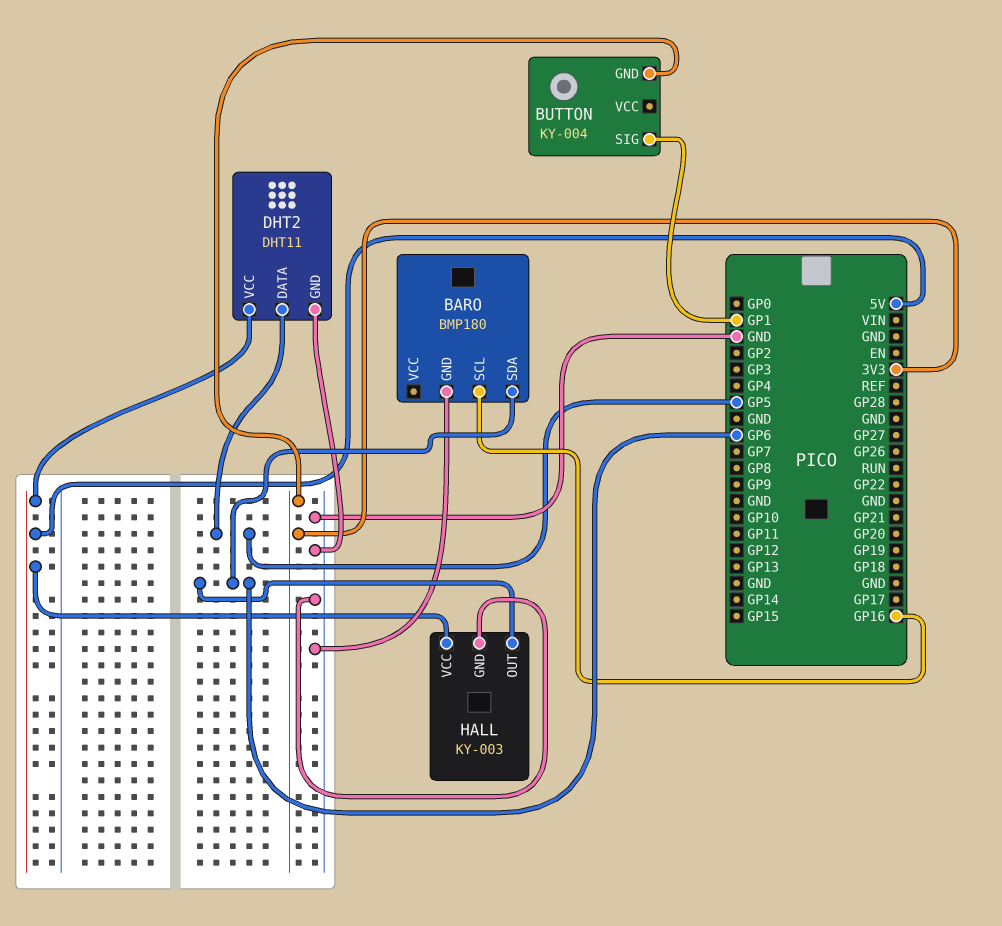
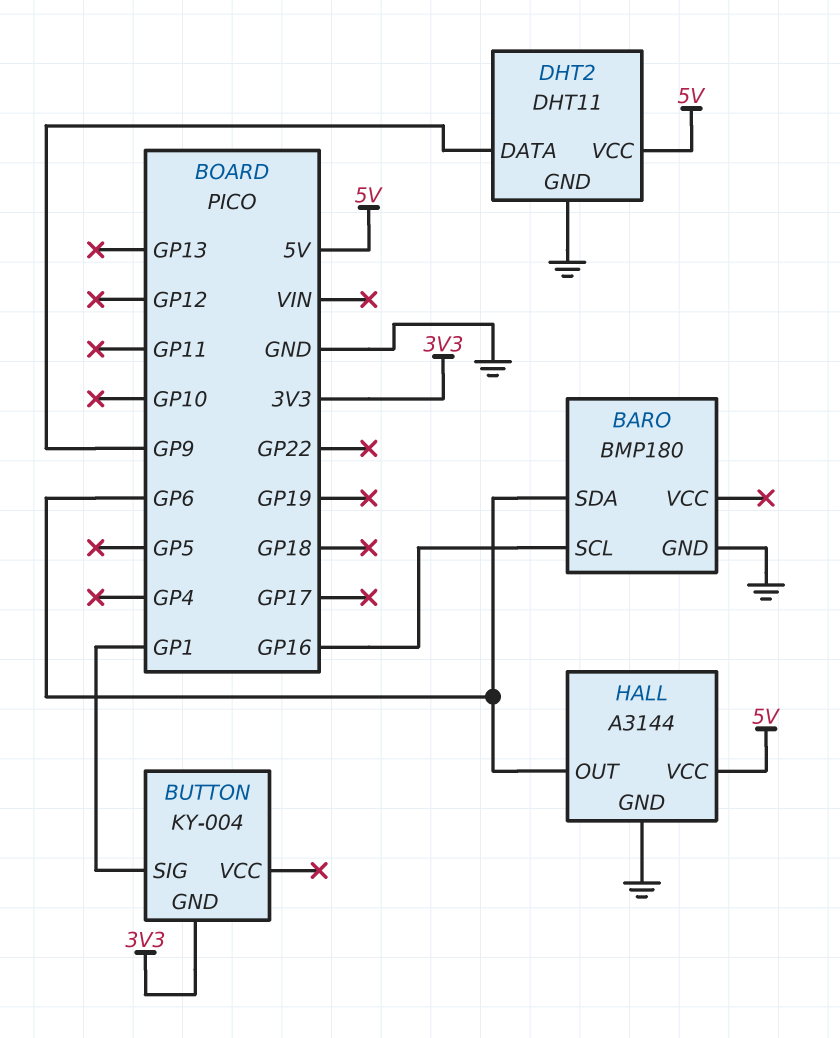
DHT2 pin DATA: GP5 -> GP9
HALL: KY-003 -> A3144

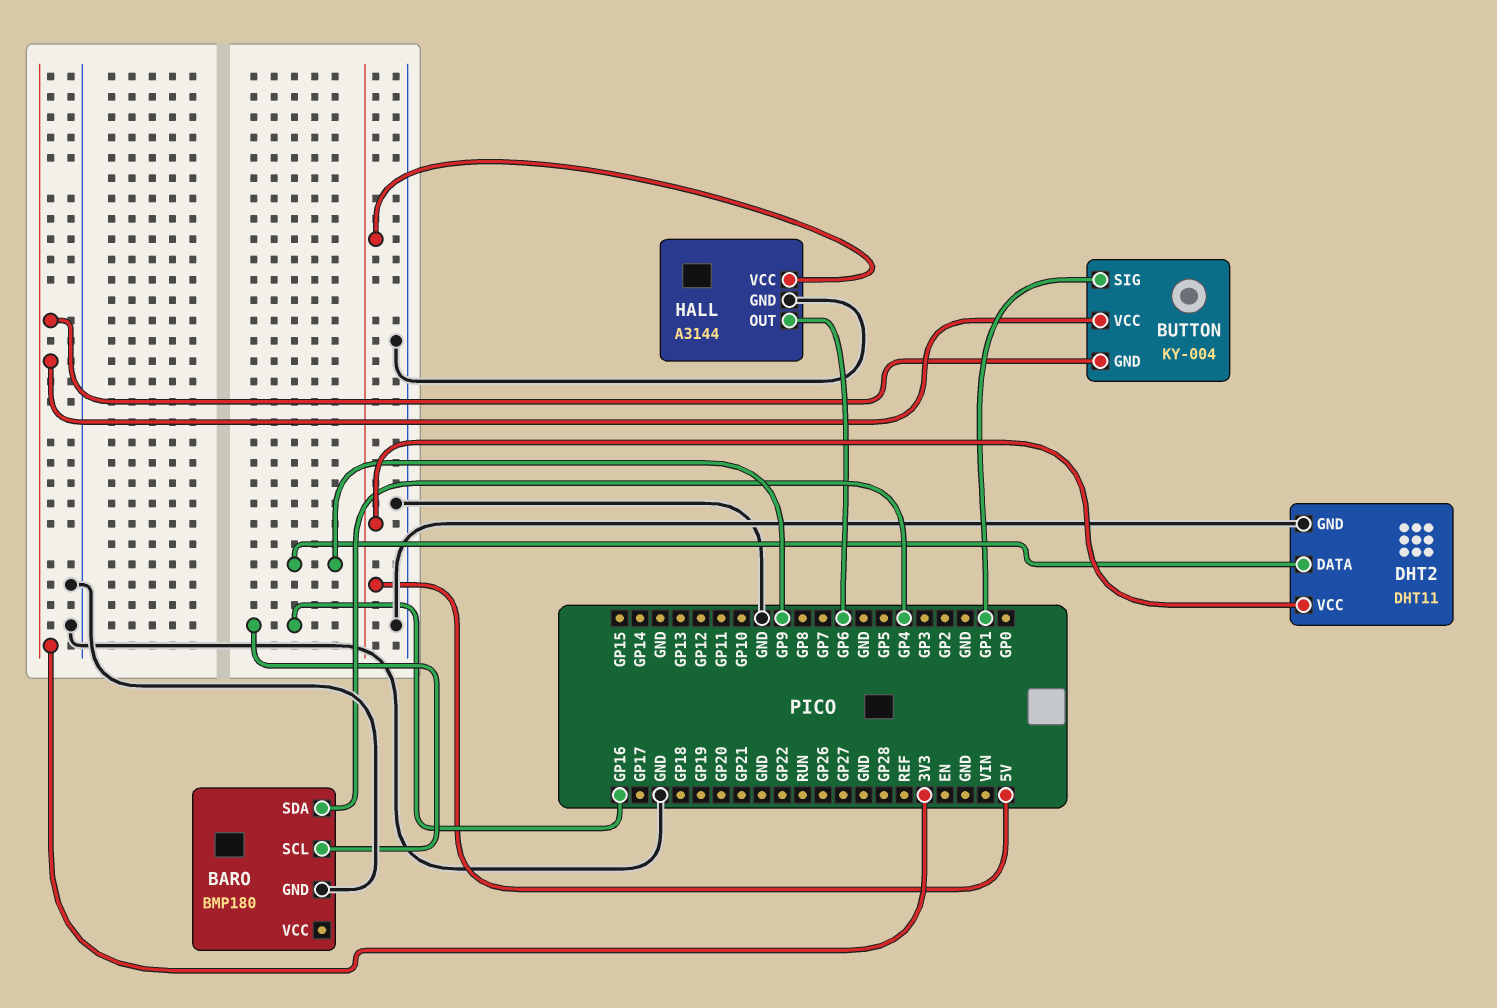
BARO pin SDA: GP6 -> GP4
BUTTON pin VCC: none -> 3V3

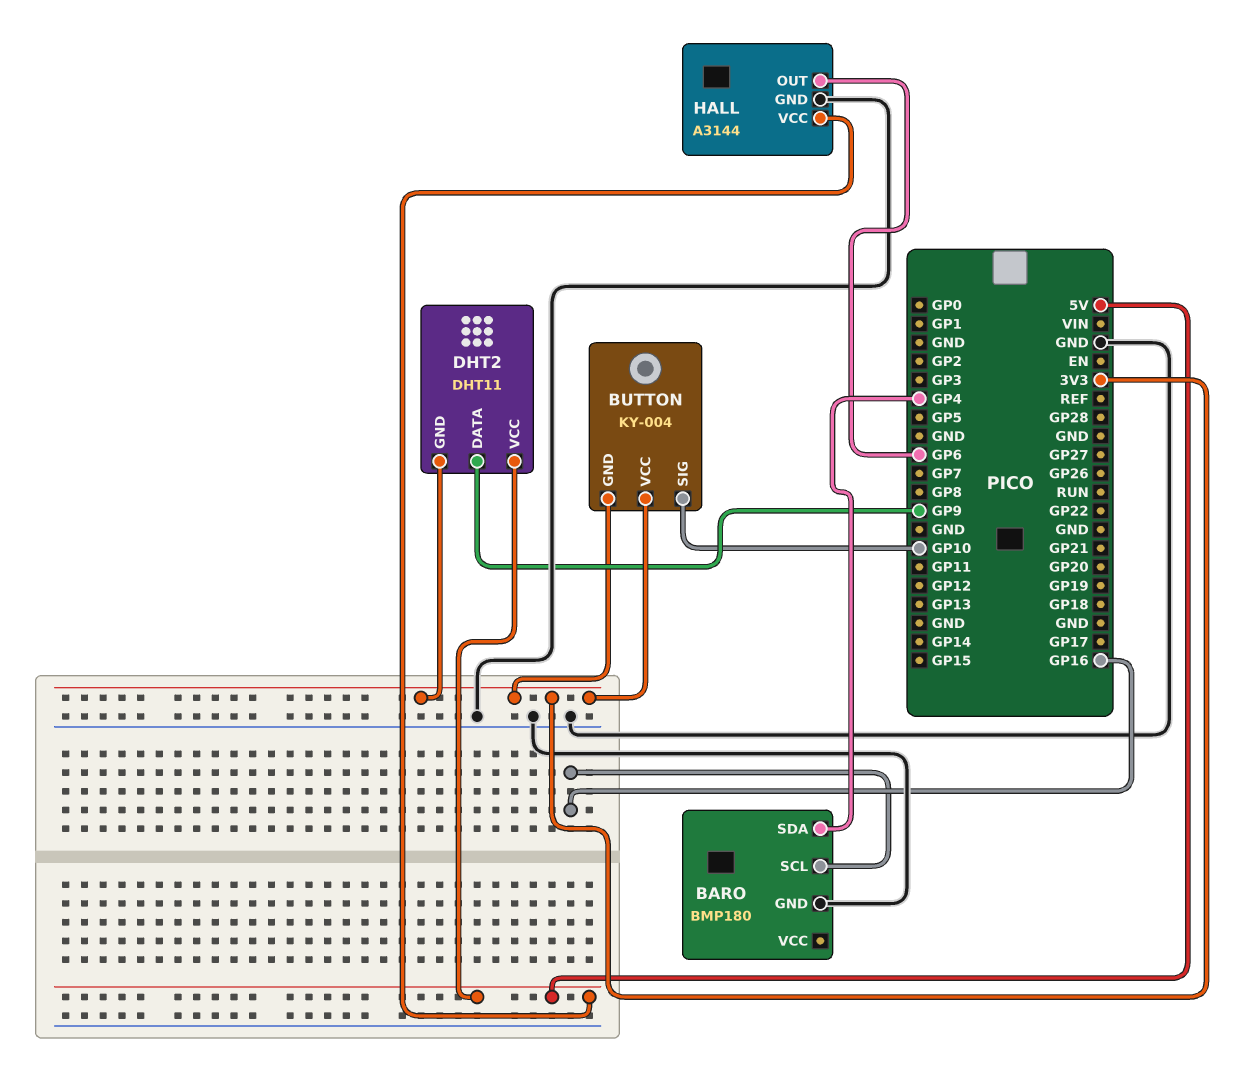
BUTTON pin SIG: GP1 -> GP10
DHT2 pin GND: GND -> 3V3

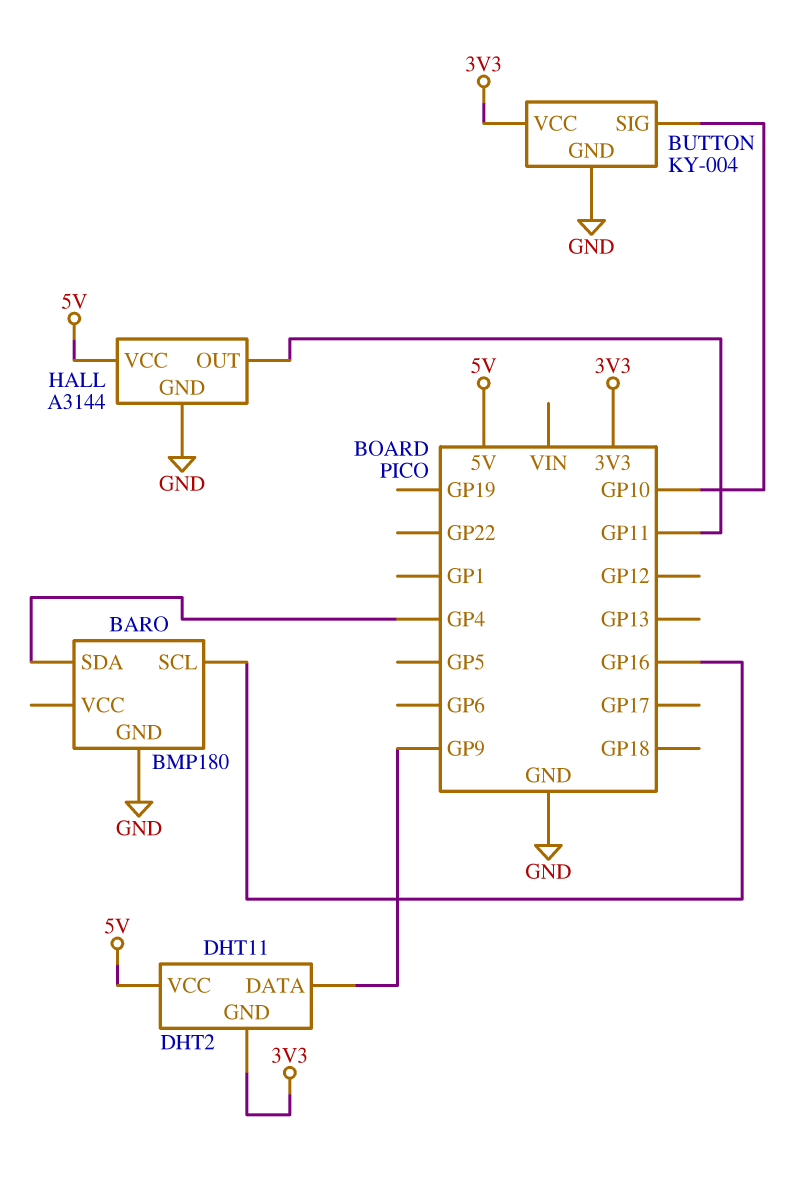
BUTTON pin GND: 3V3 -> GND
HALL pin OUT: GP6 -> GP11

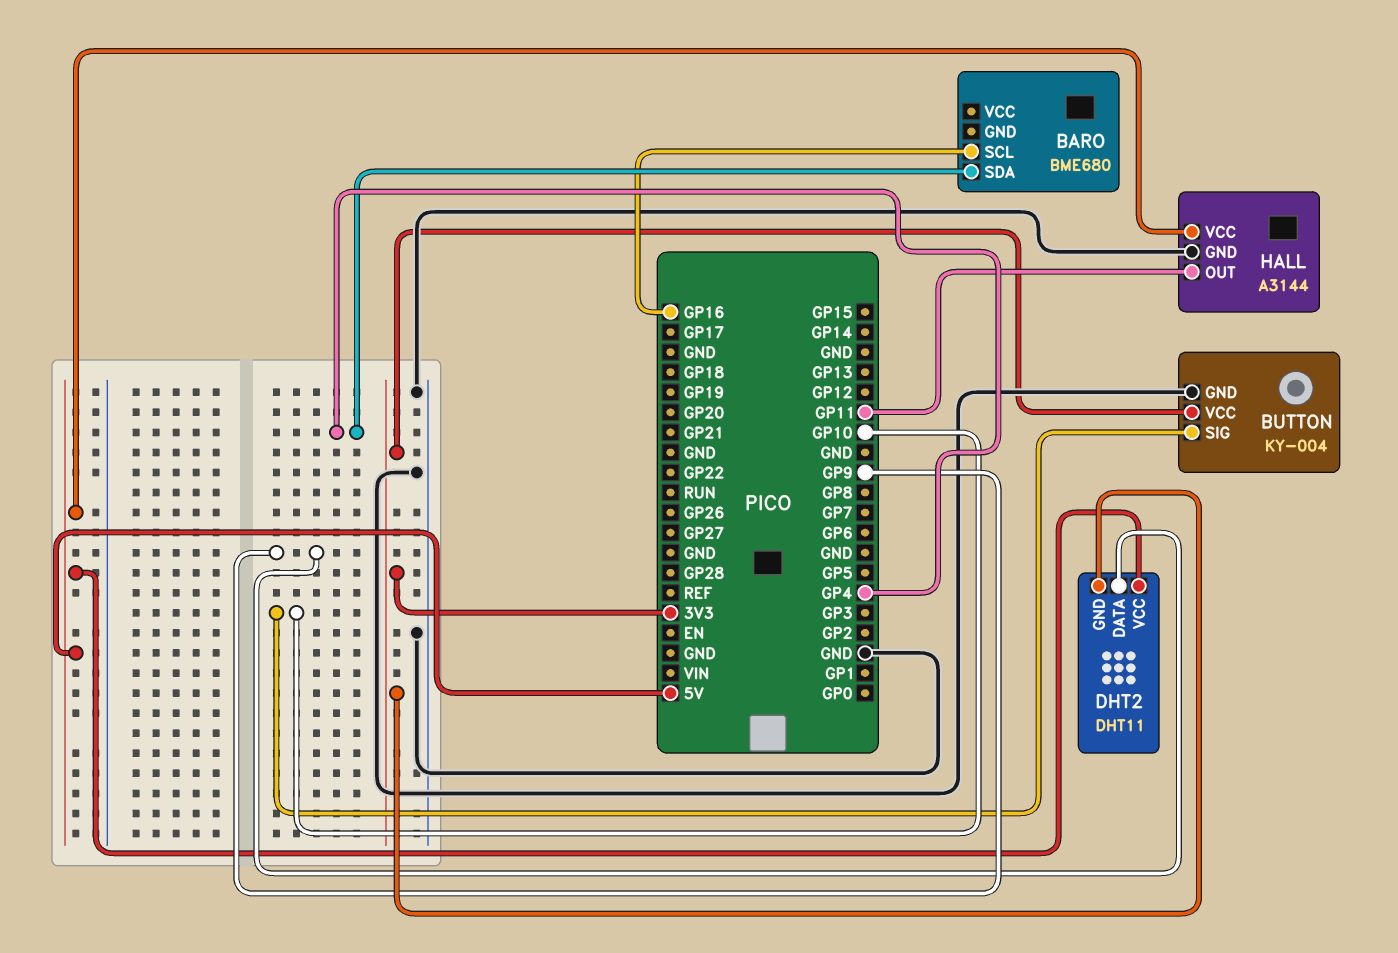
BARO: BMP180 -> BME680
BARO pin GND: GND -> none

